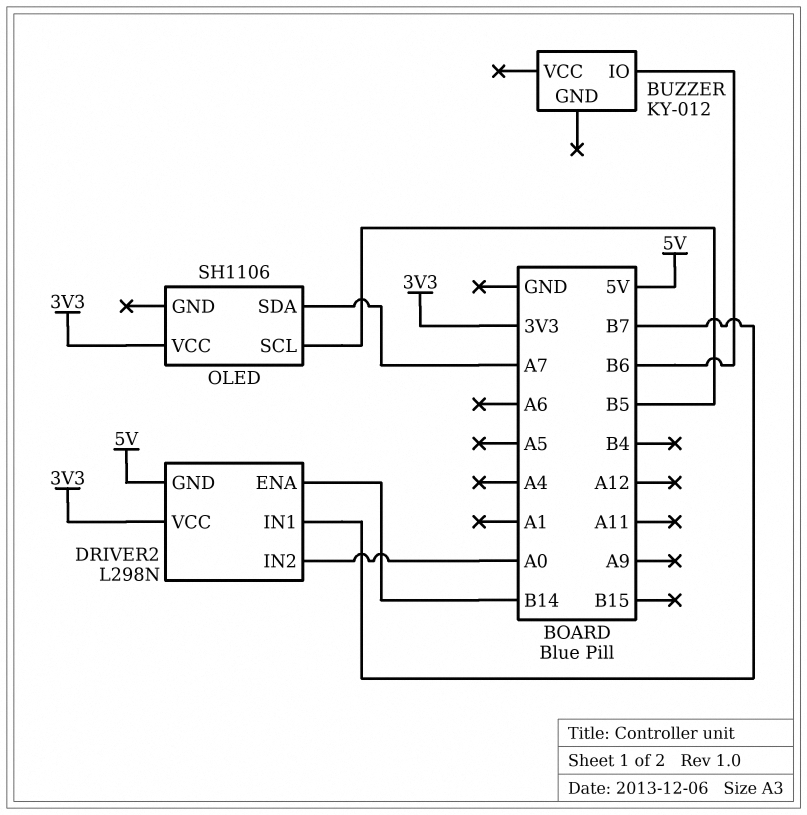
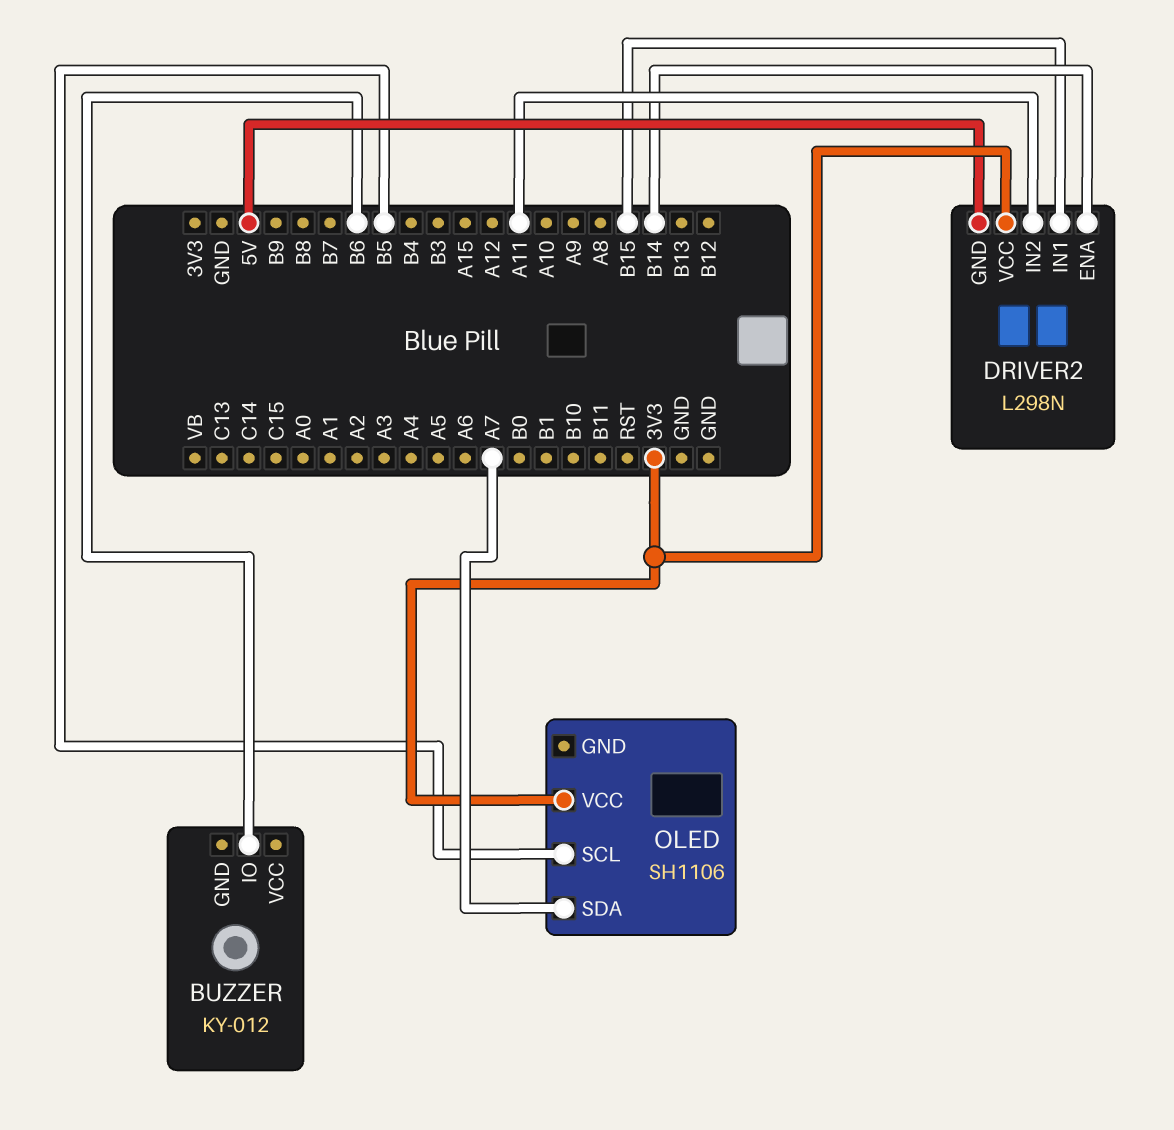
DRIVER2 pin IN1: B7 -> B15
DRIVER2 pin IN2: A0 -> A11

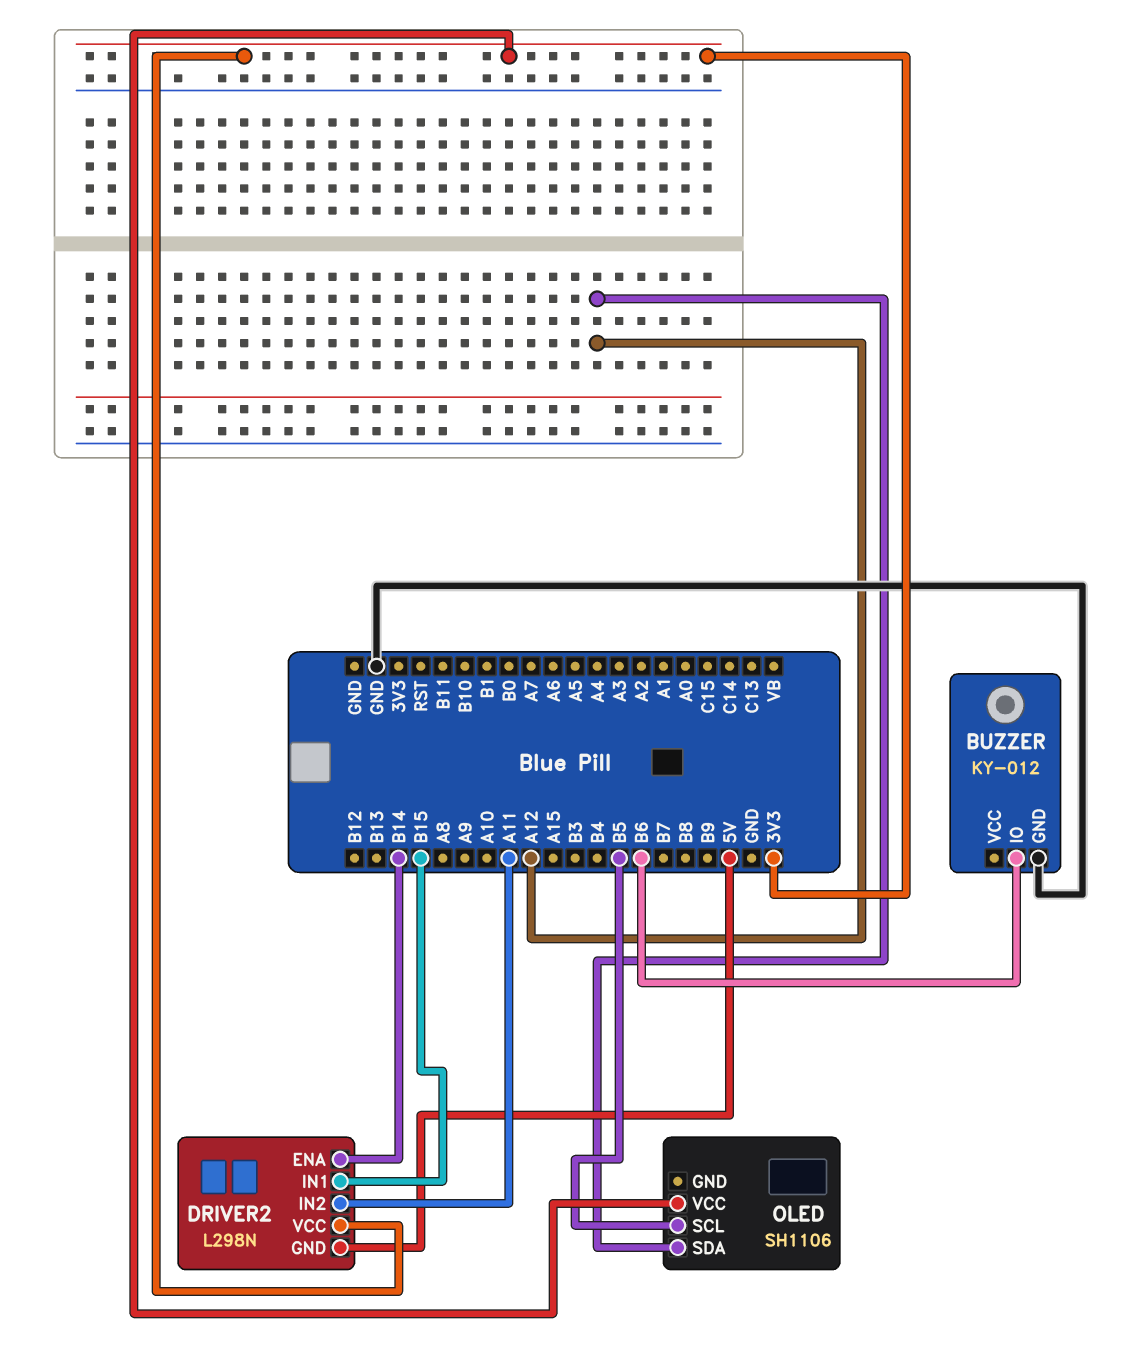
BUZZER pin GND: none -> GND
OLED pin SDA: A7 -> A12

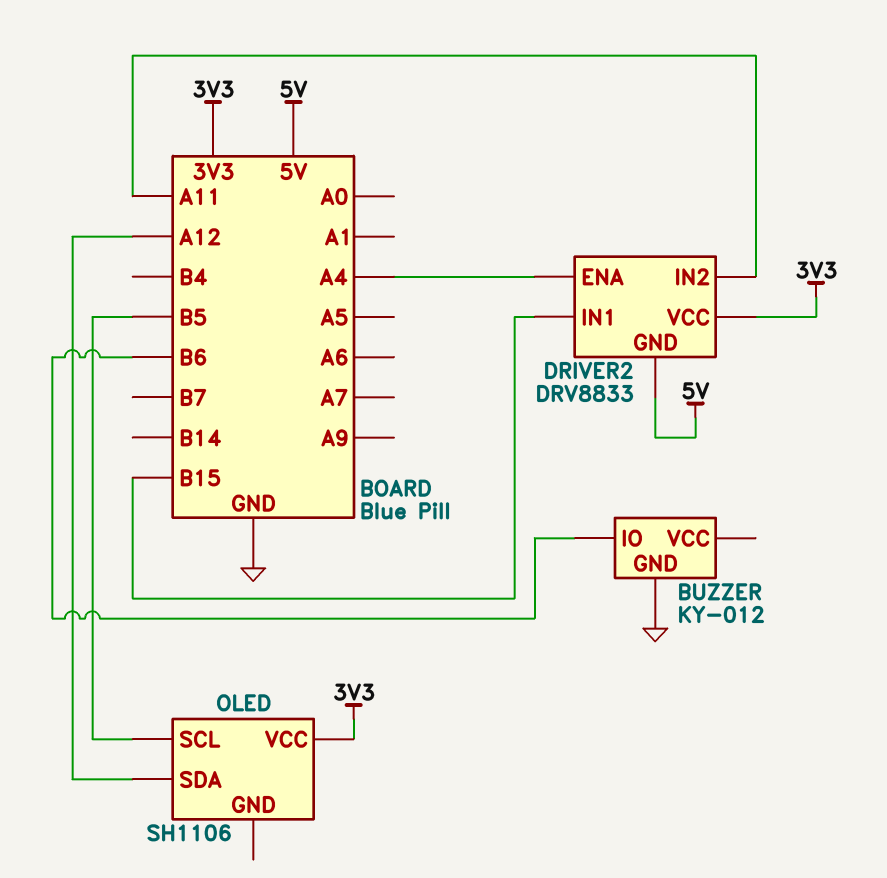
DRIVER2: L298N -> DRV8833
DRIVER2 pin ENA: B14 -> A4

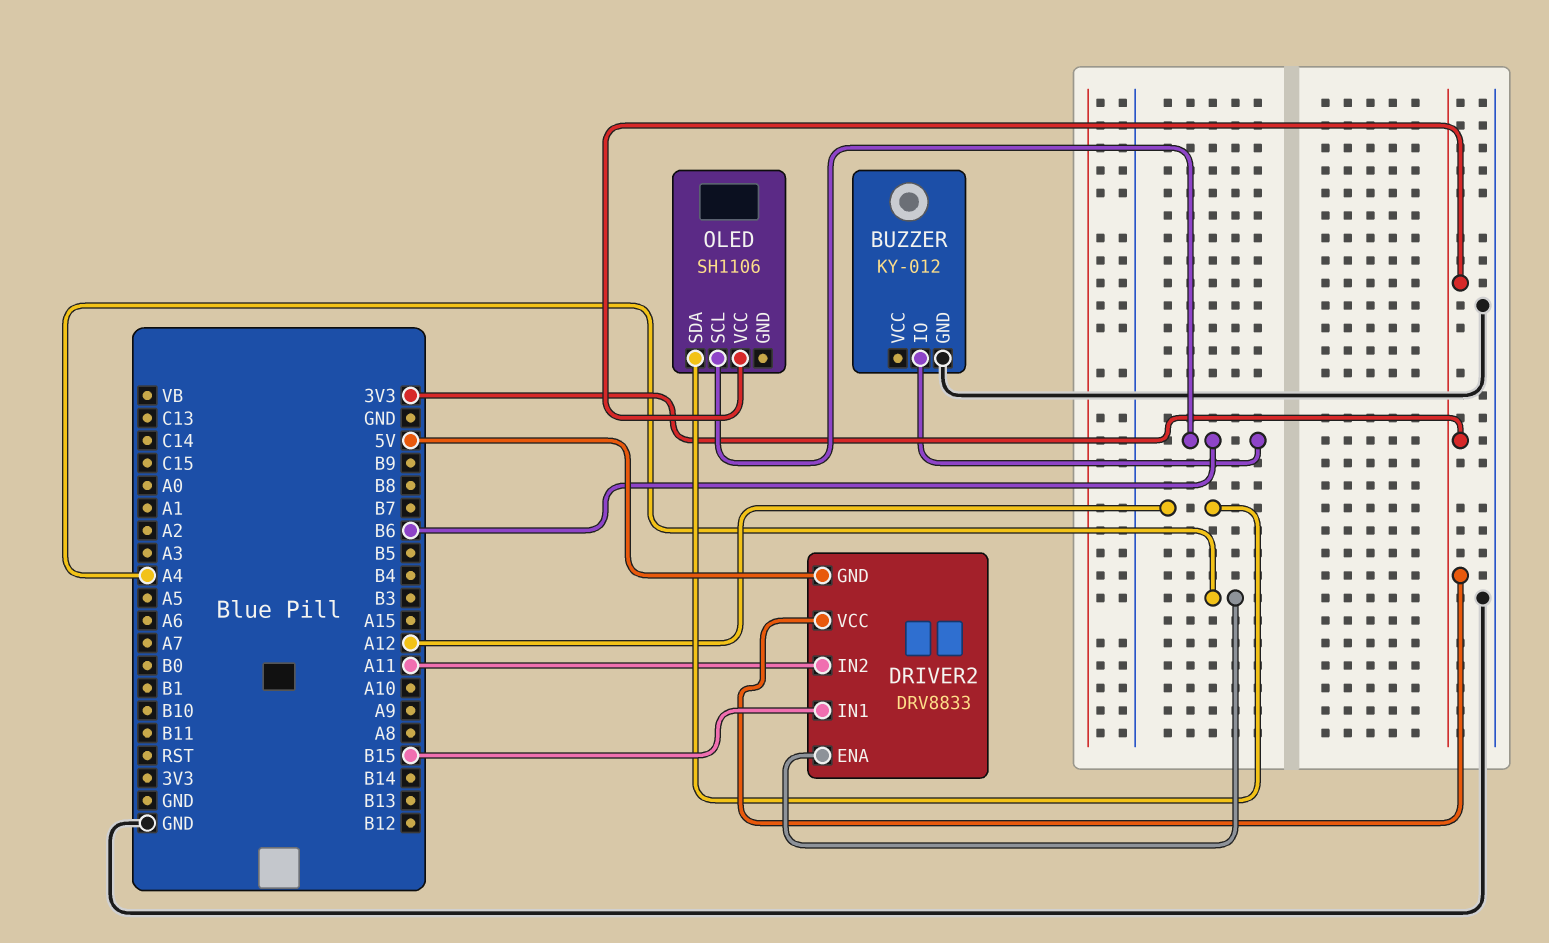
OLED pin SCL: B5 -> B6

